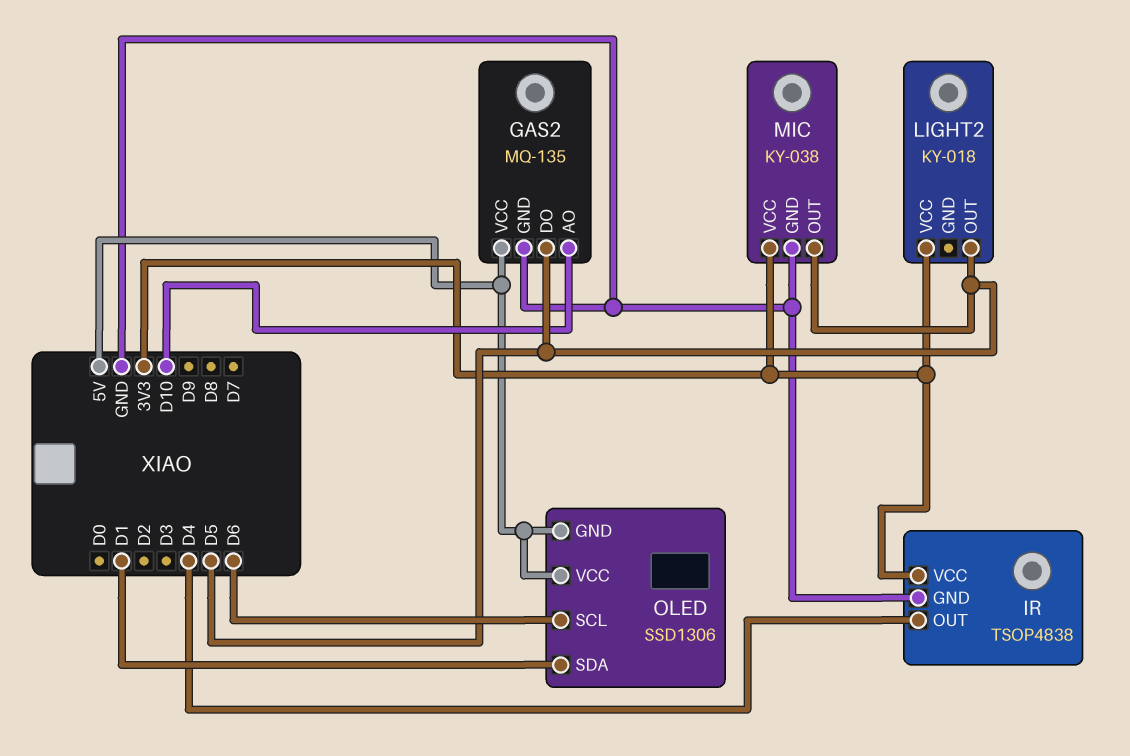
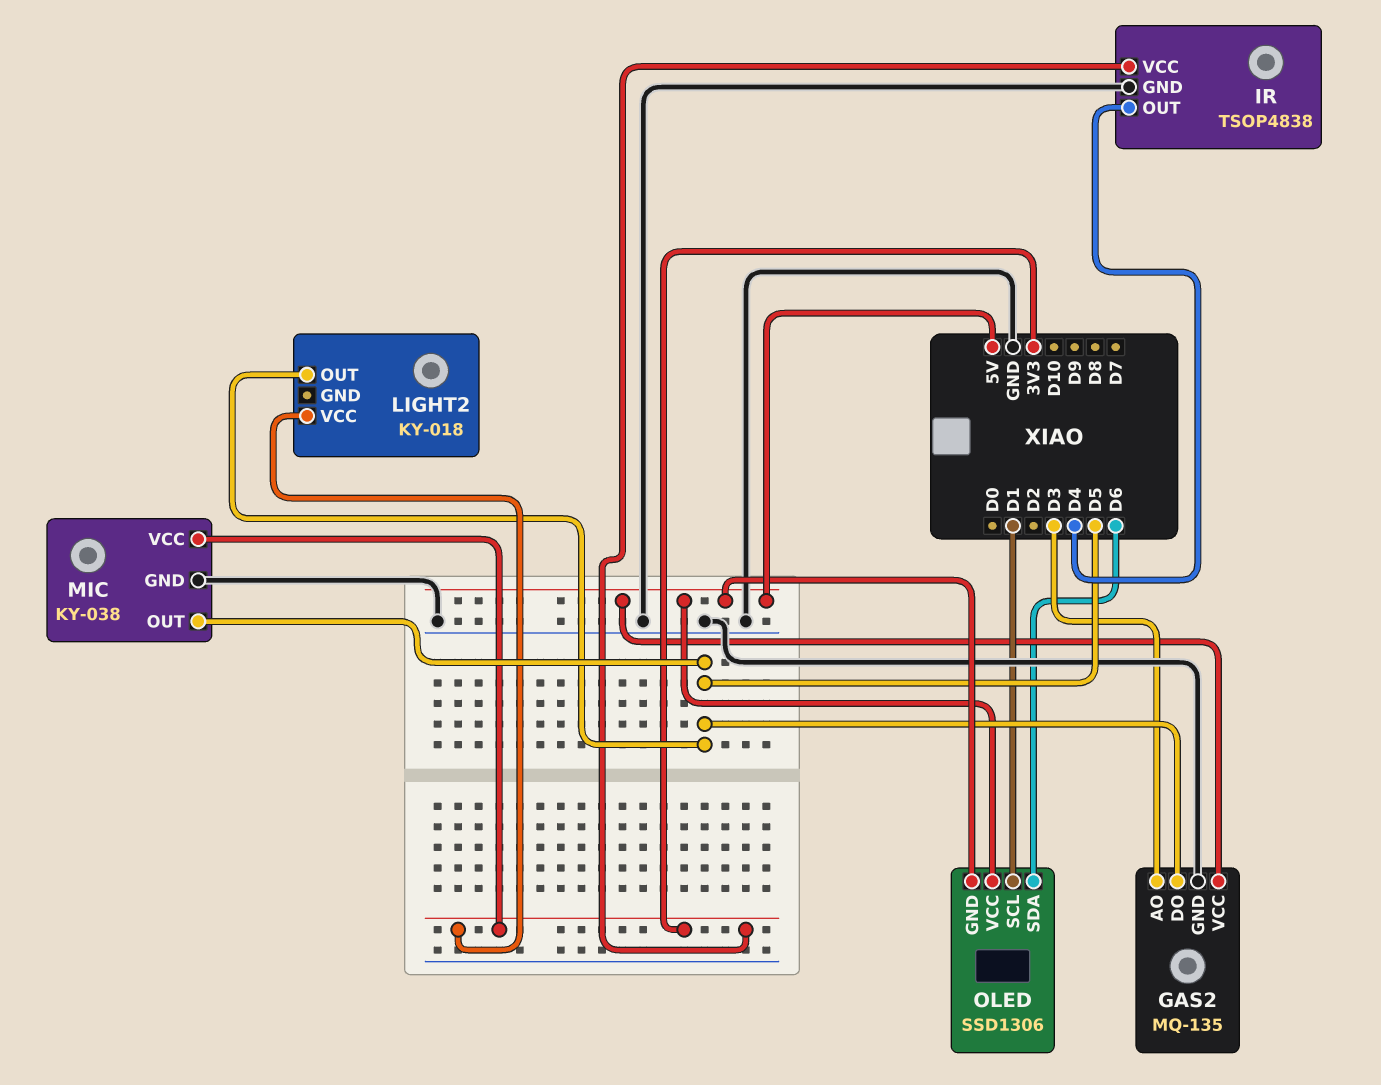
GAS2 pin AO: D10 -> D3
OLED pin SCL: D6 -> D1
OLED pin SDA: D1 -> D6

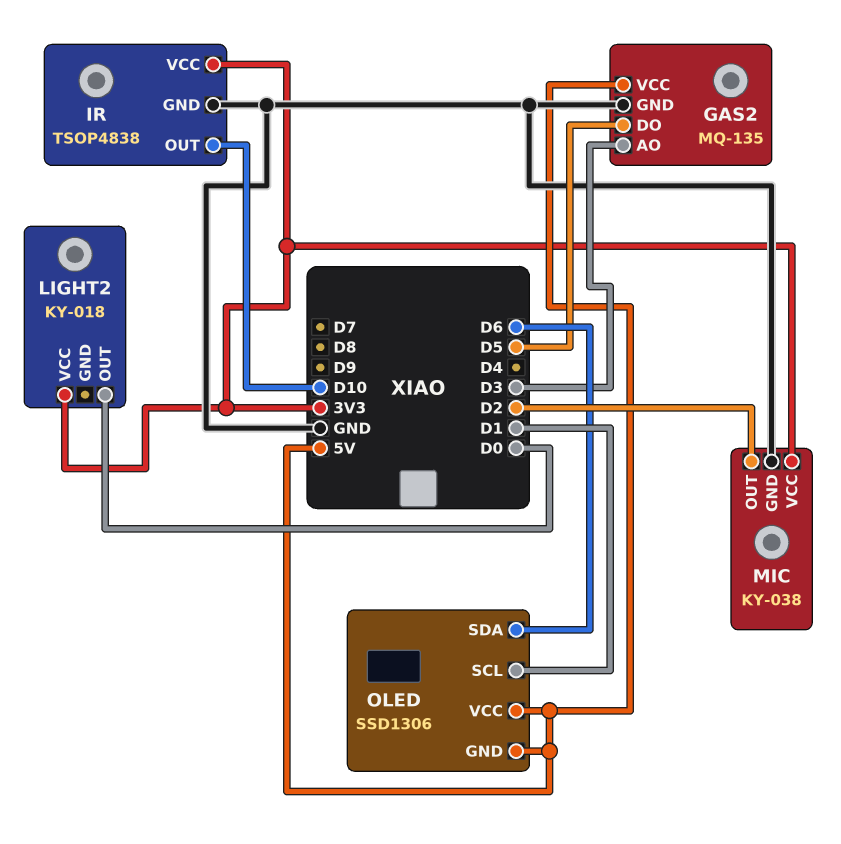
IR pin OUT: D4 -> D10
LIGHT2 pin OUT: D5 -> D0
MIC pin OUT: D5 -> D2

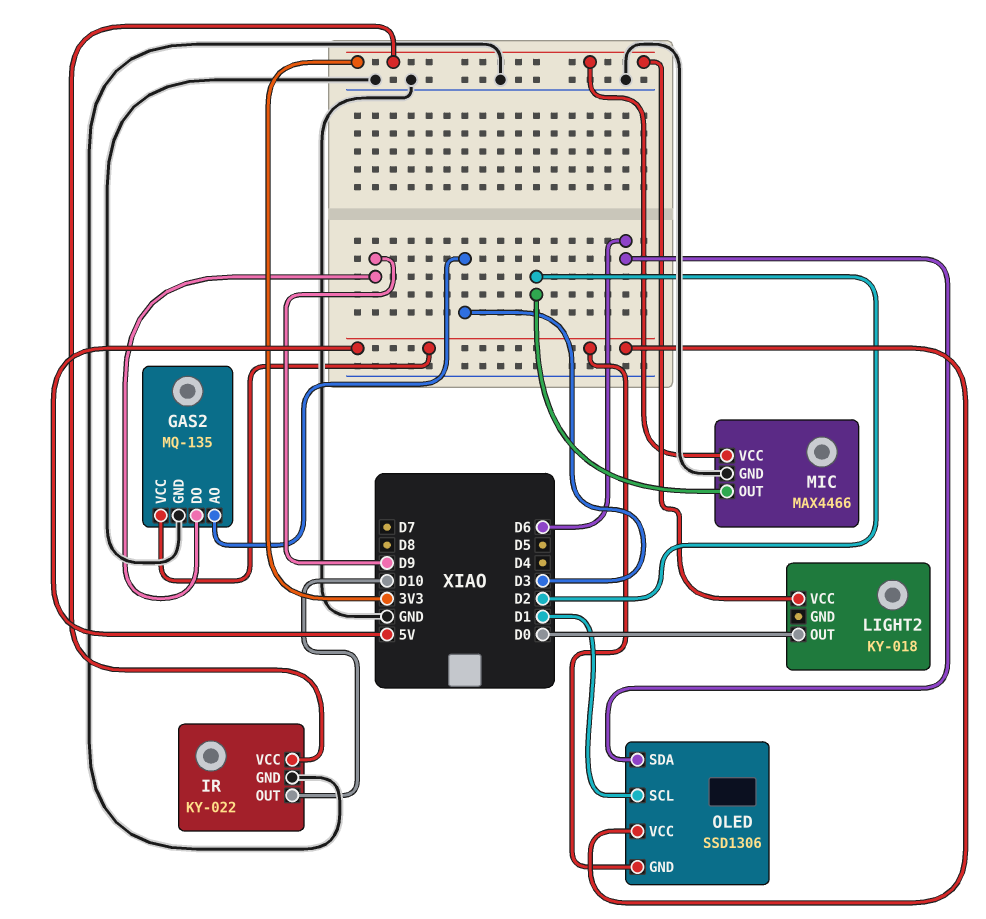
GAS2 pin DO: D5 -> D9
IR: TSOP4838 -> KY-022
MIC: KY-038 -> MAX4466

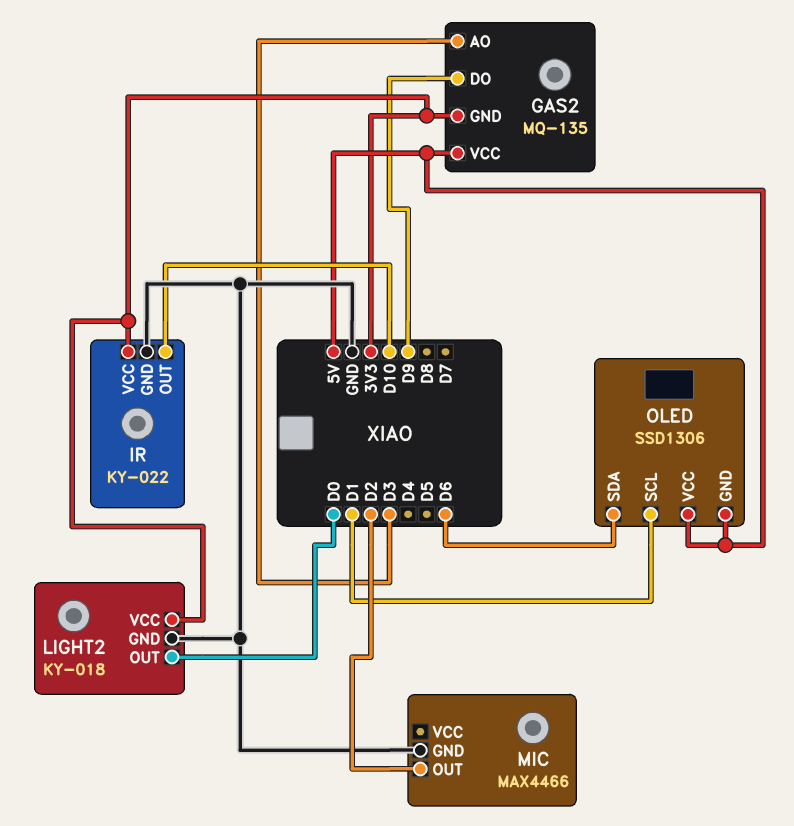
GAS2 pin GND: GND -> 3V3
LIGHT2 pin GND: none -> GND
MIC pin VCC: 3V3 -> none

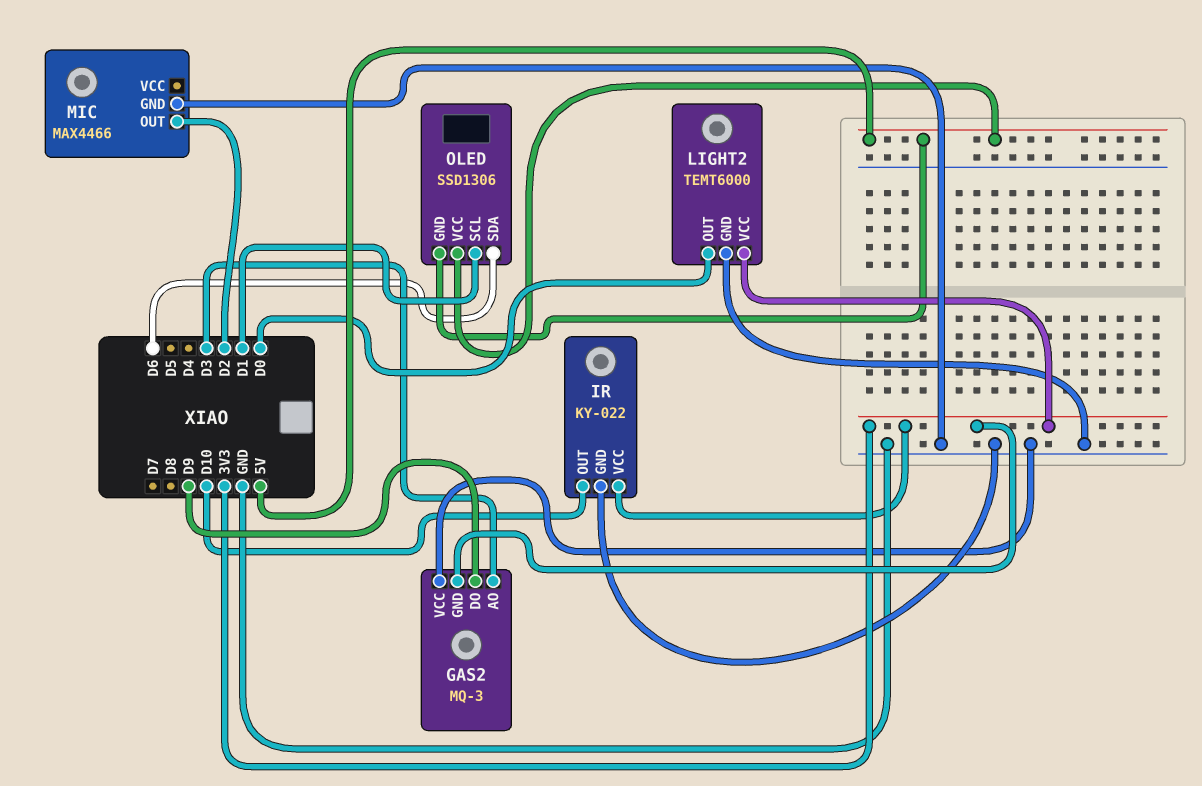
GAS2: MQ-135 -> MQ-3
GAS2 pin VCC: 5V -> GND
LIGHT2: KY-018 -> TEMT6000

